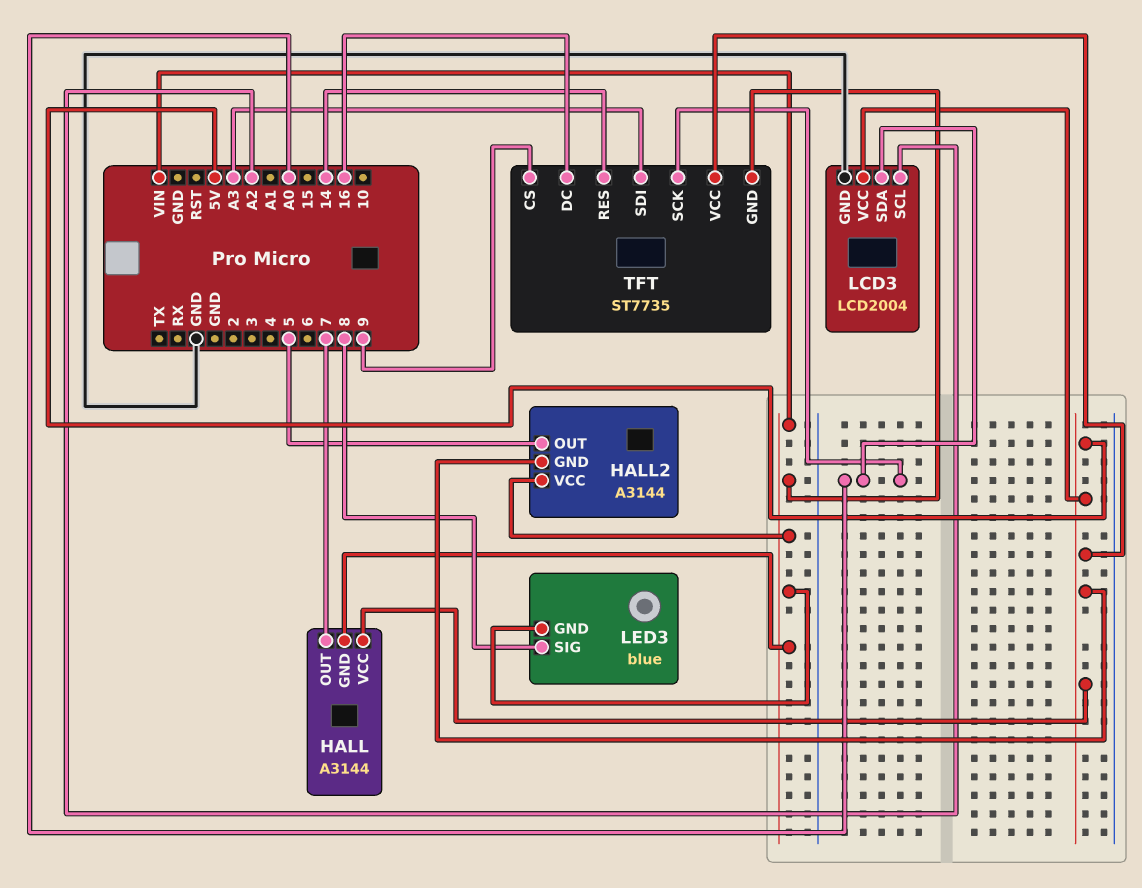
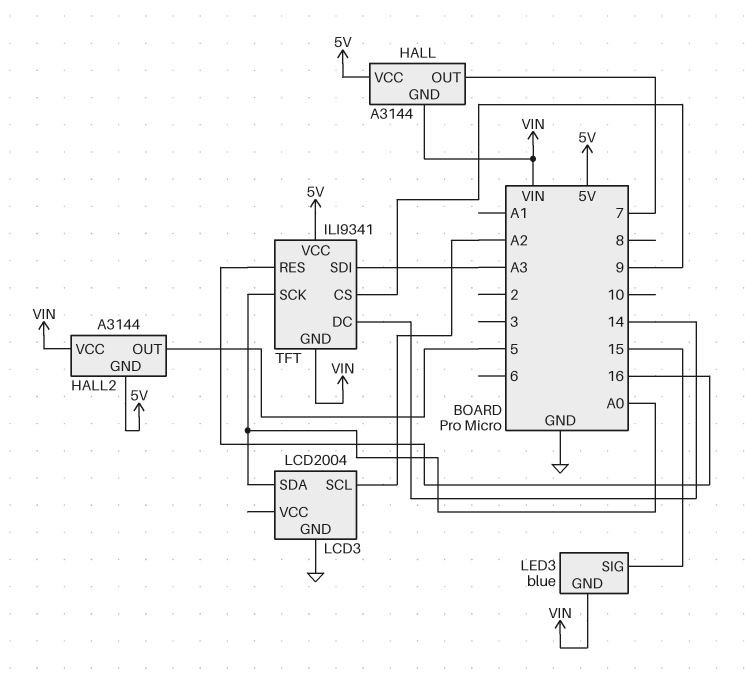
LCD3 pin VCC: 5V -> none
LED3 pin SIG: 8 -> 15
TFT: ST7735 -> ILI9341
TFT pin DC: 16 -> 14
TFT pin RES: 14 -> 16

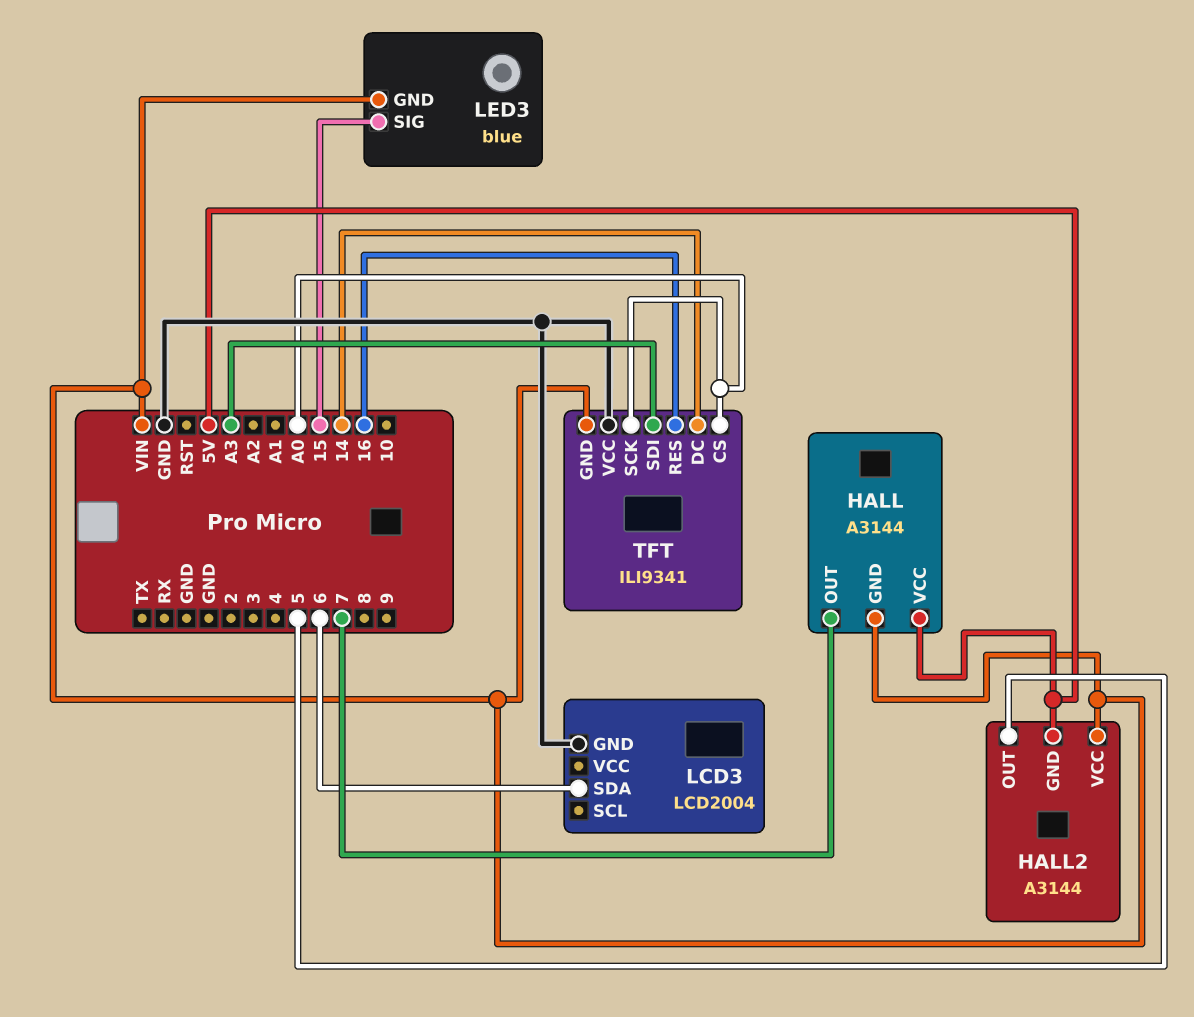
LCD3 pin SCL: A2 -> none
LCD3 pin SDA: A0 -> 6
TFT pin CS: 9 -> A0
TFT pin VCC: 5V -> GND

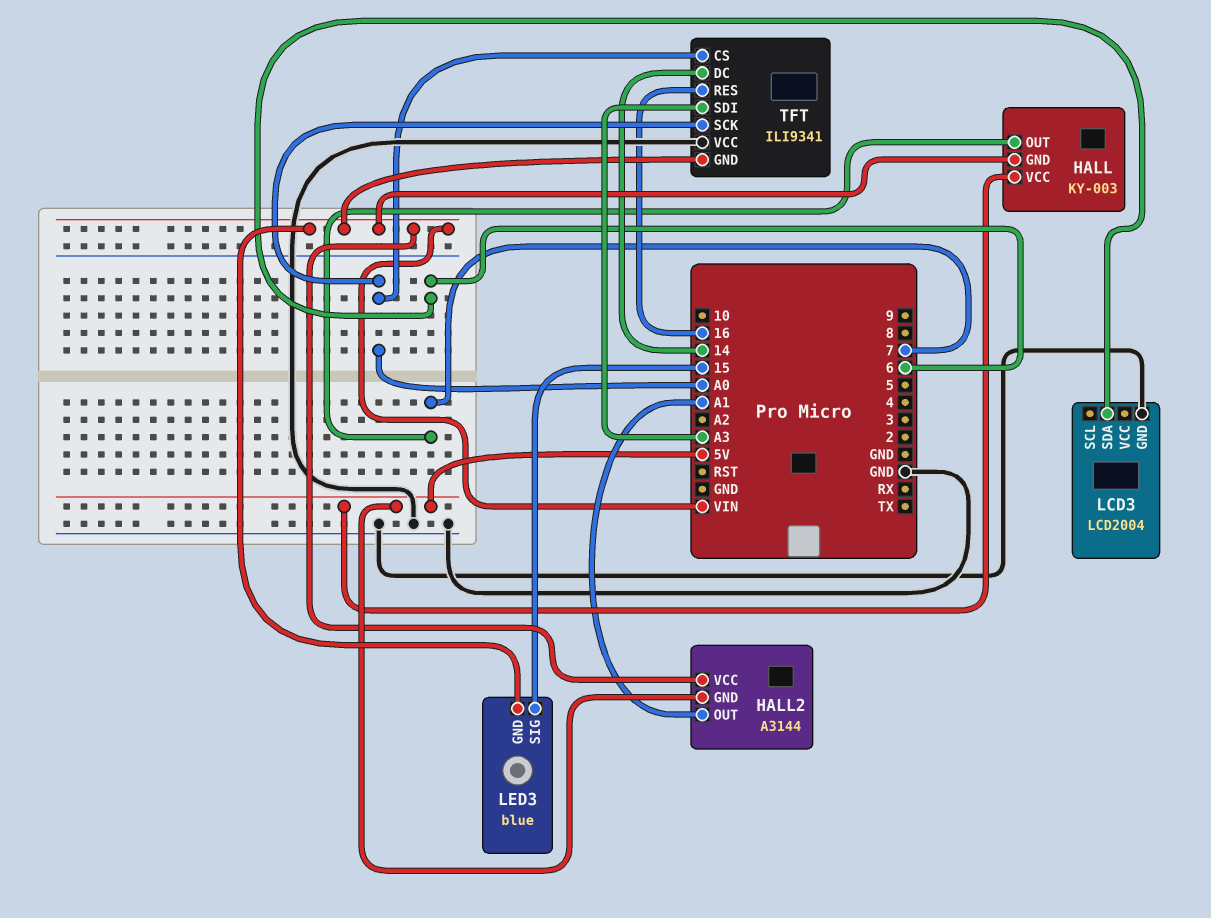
HALL: A3144 -> KY-003
HALL2 pin OUT: 5 -> A1

